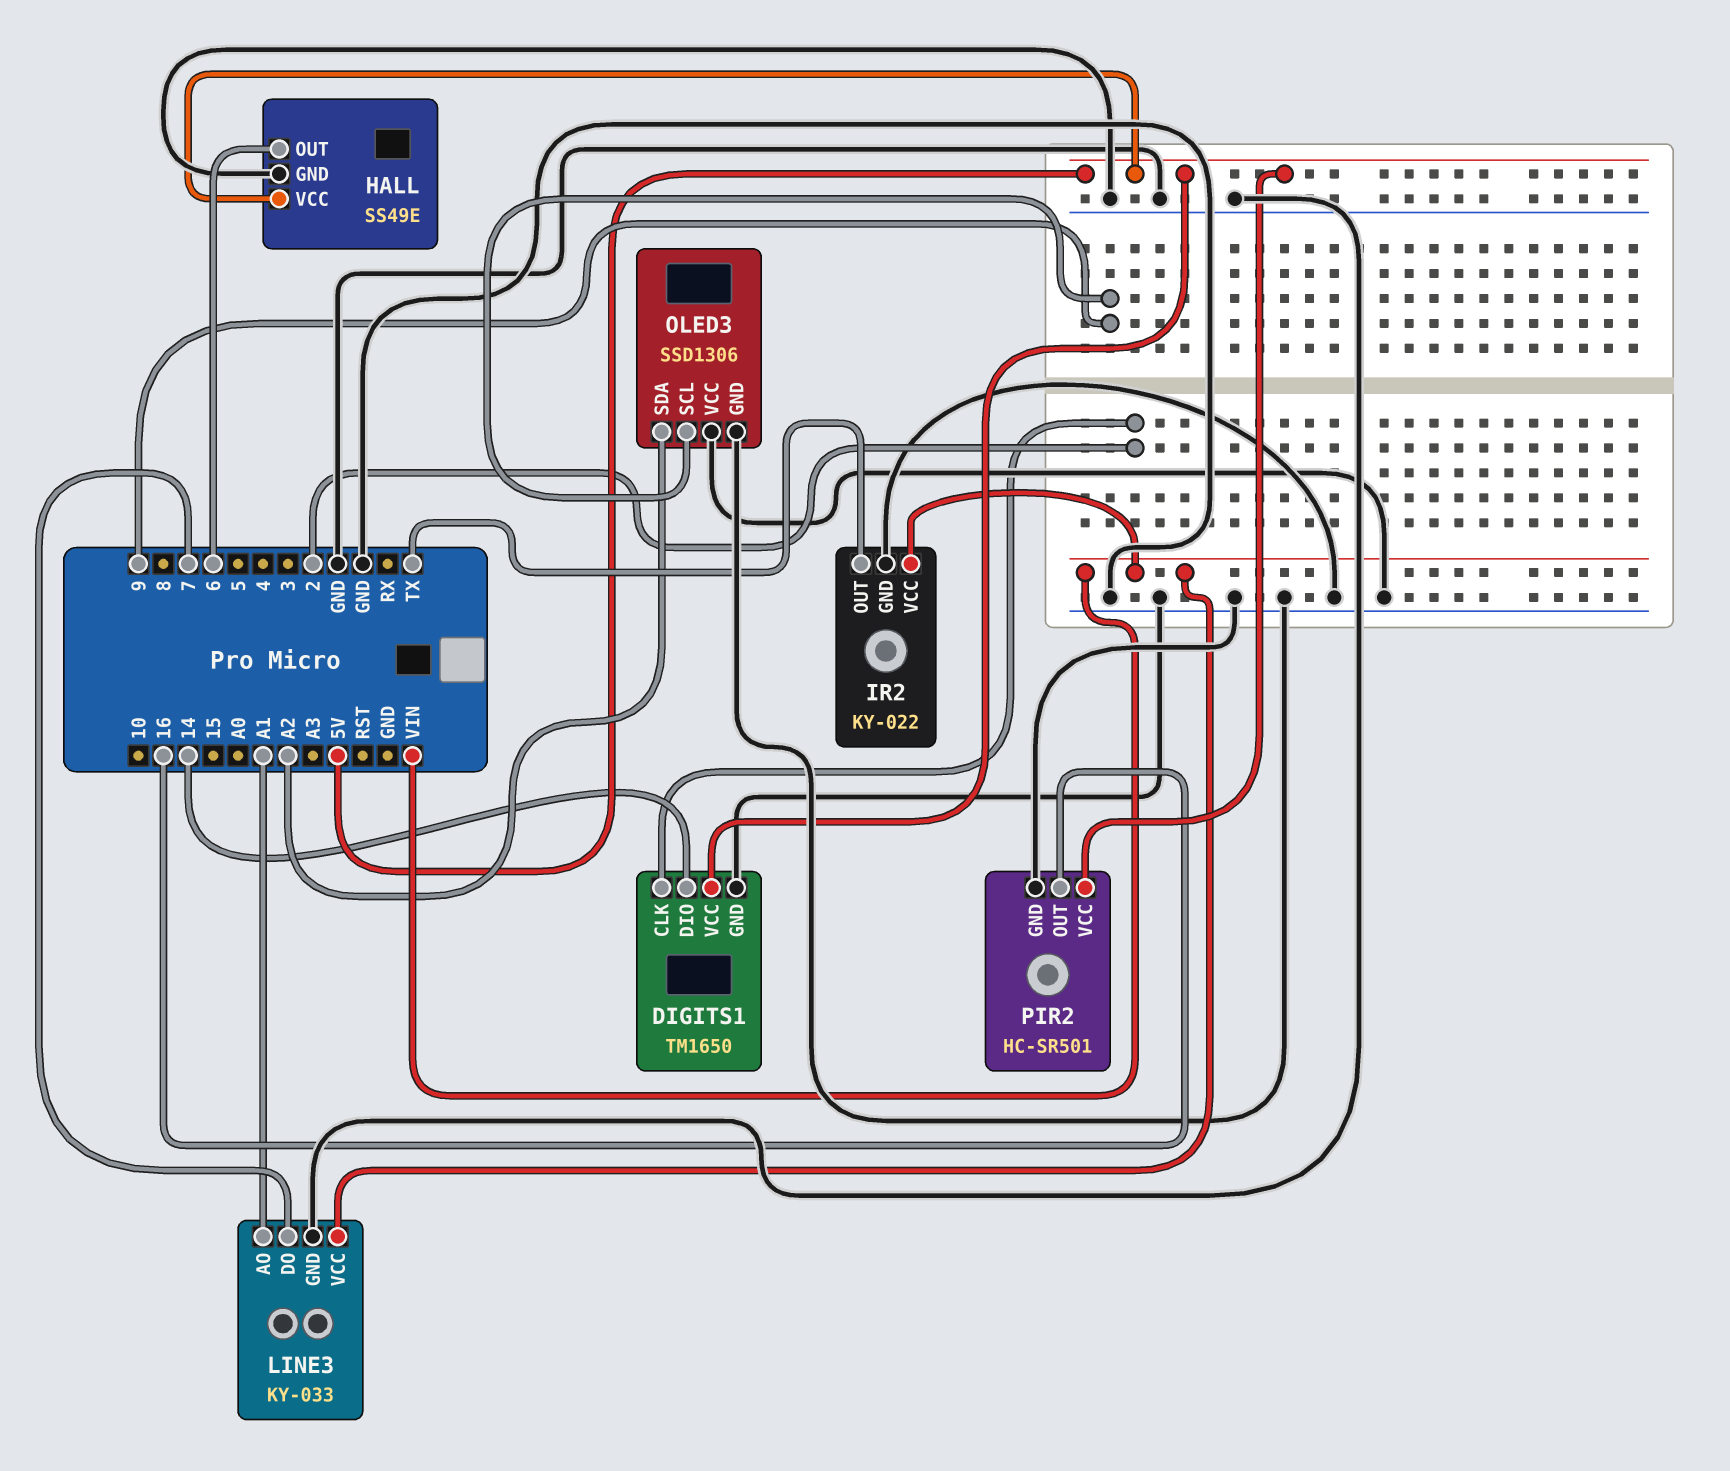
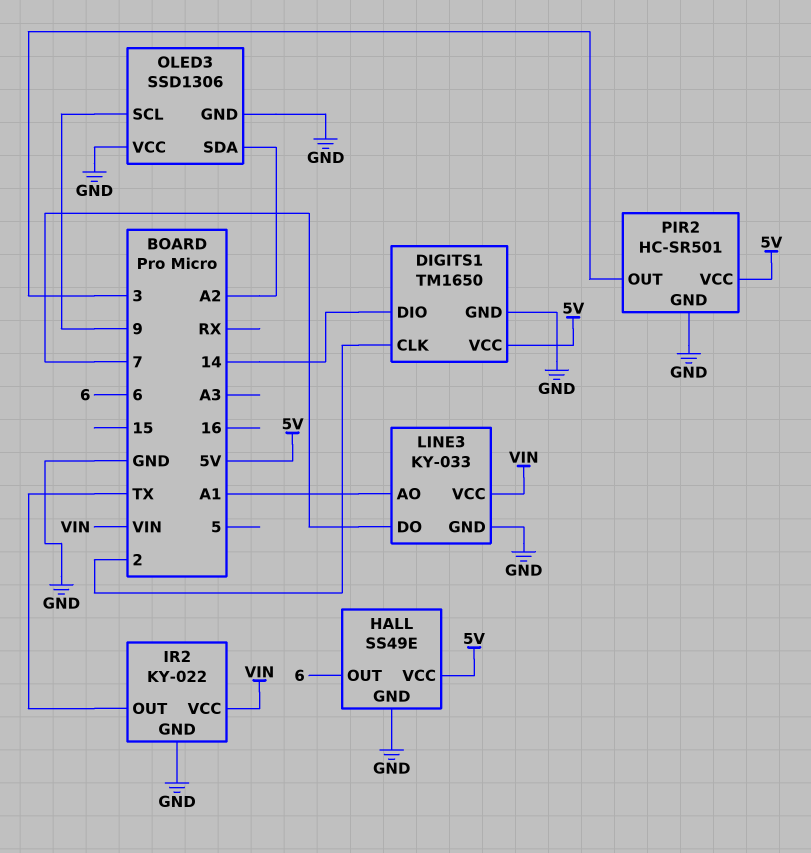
PIR2 pin OUT: 16 -> 3

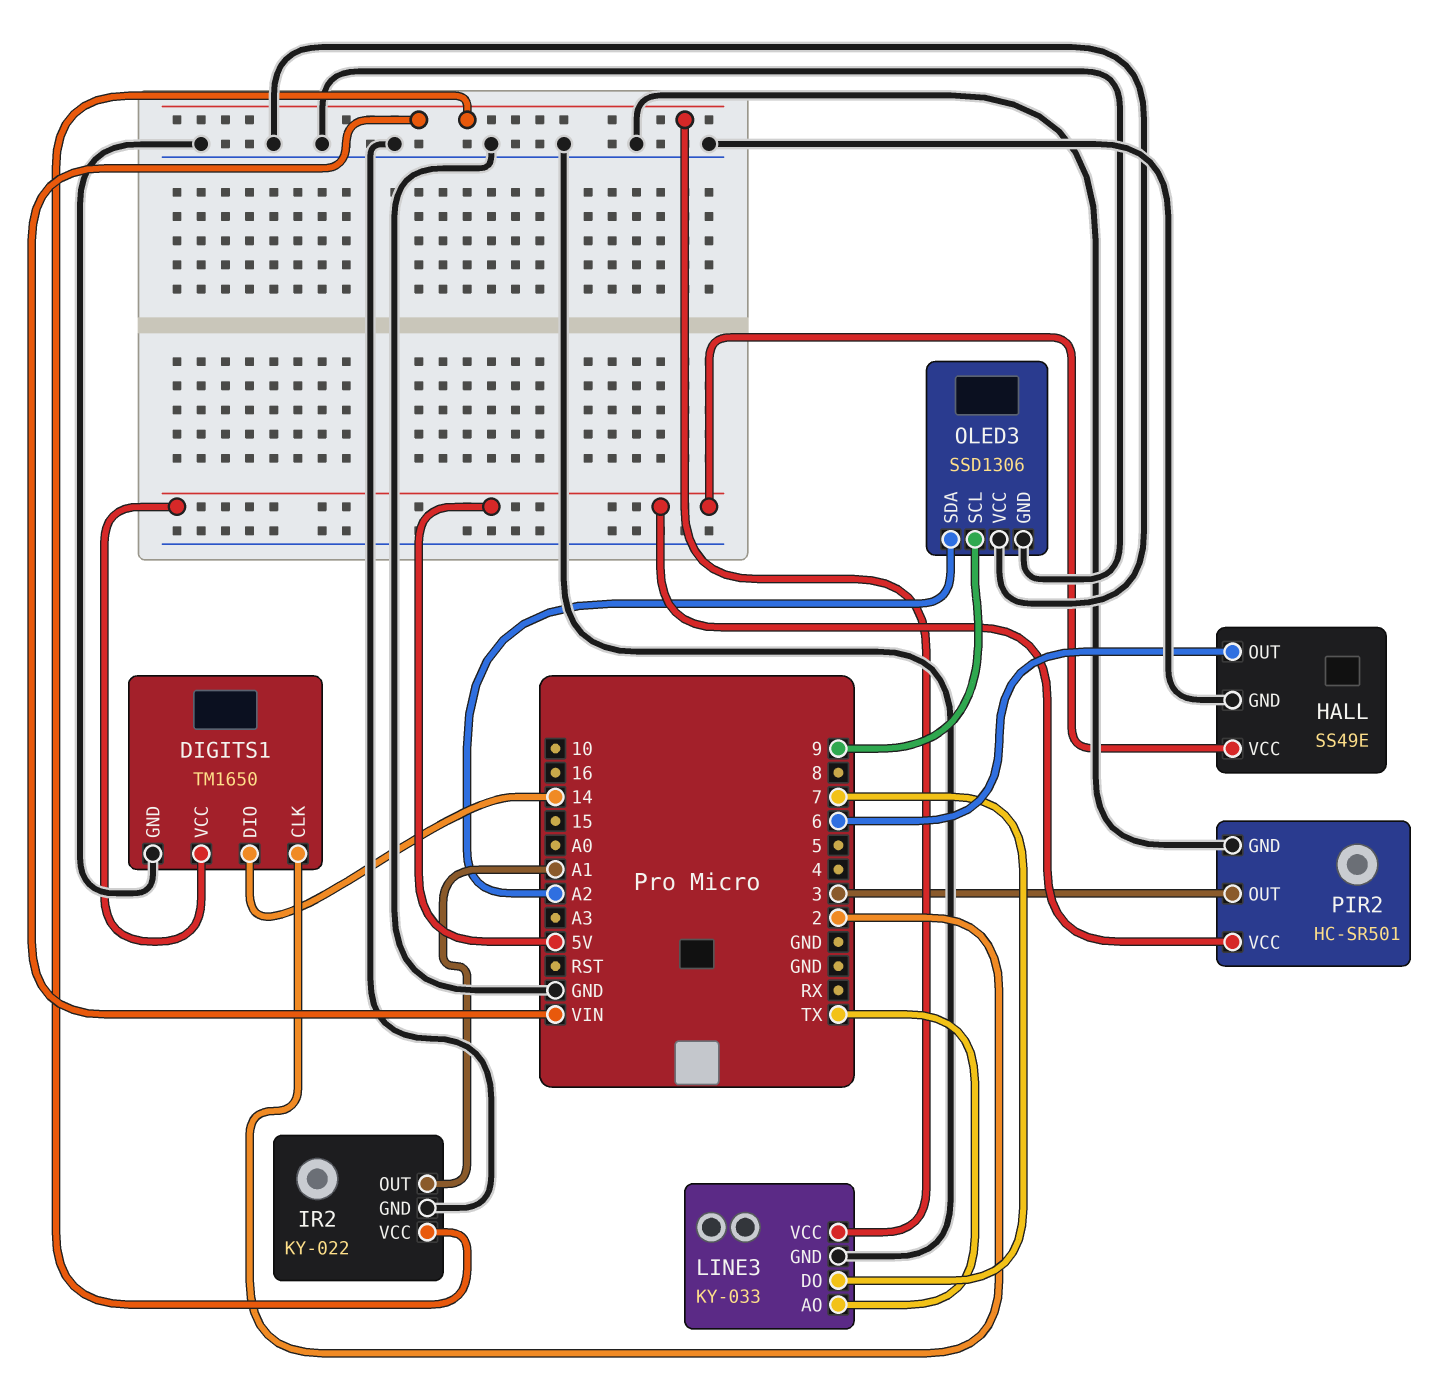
IR2 pin OUT: TX -> A1
LINE3 pin AO: A1 -> TX

